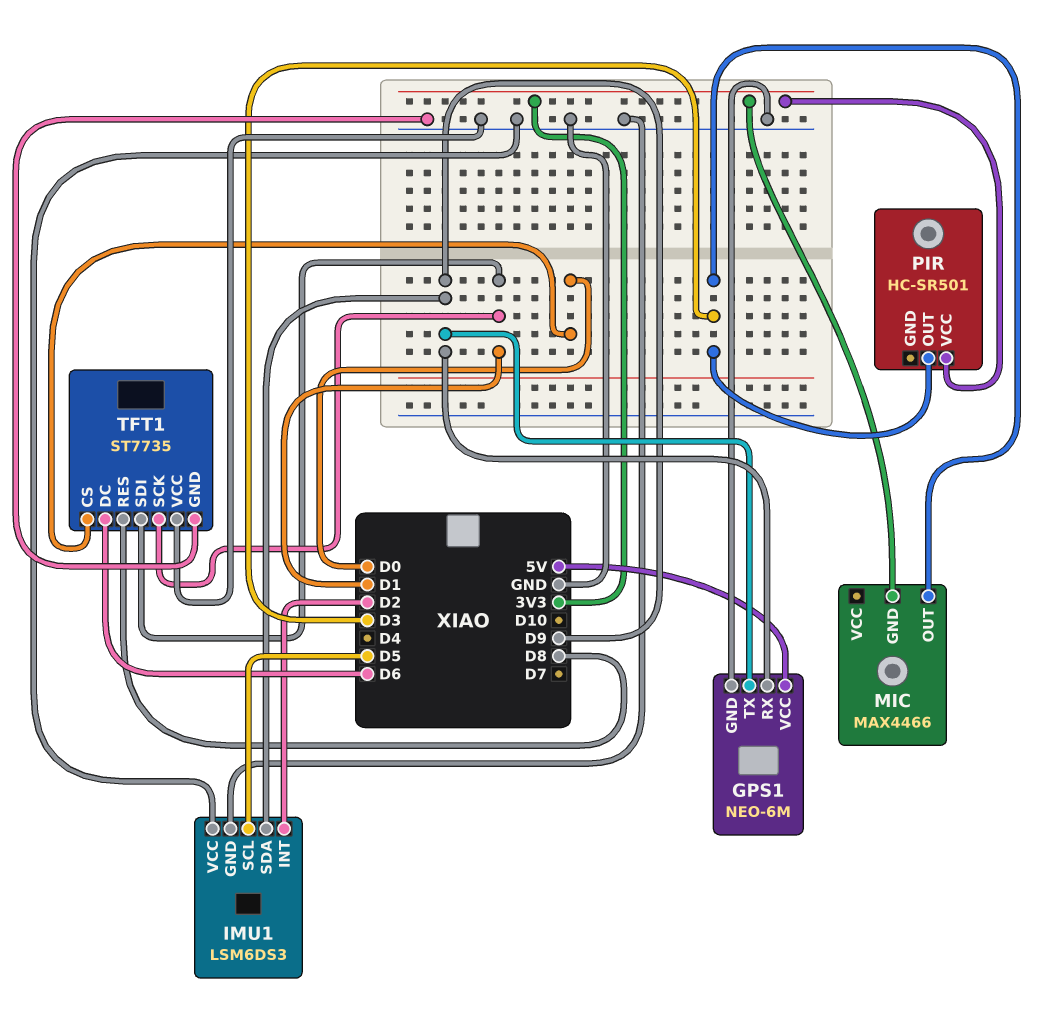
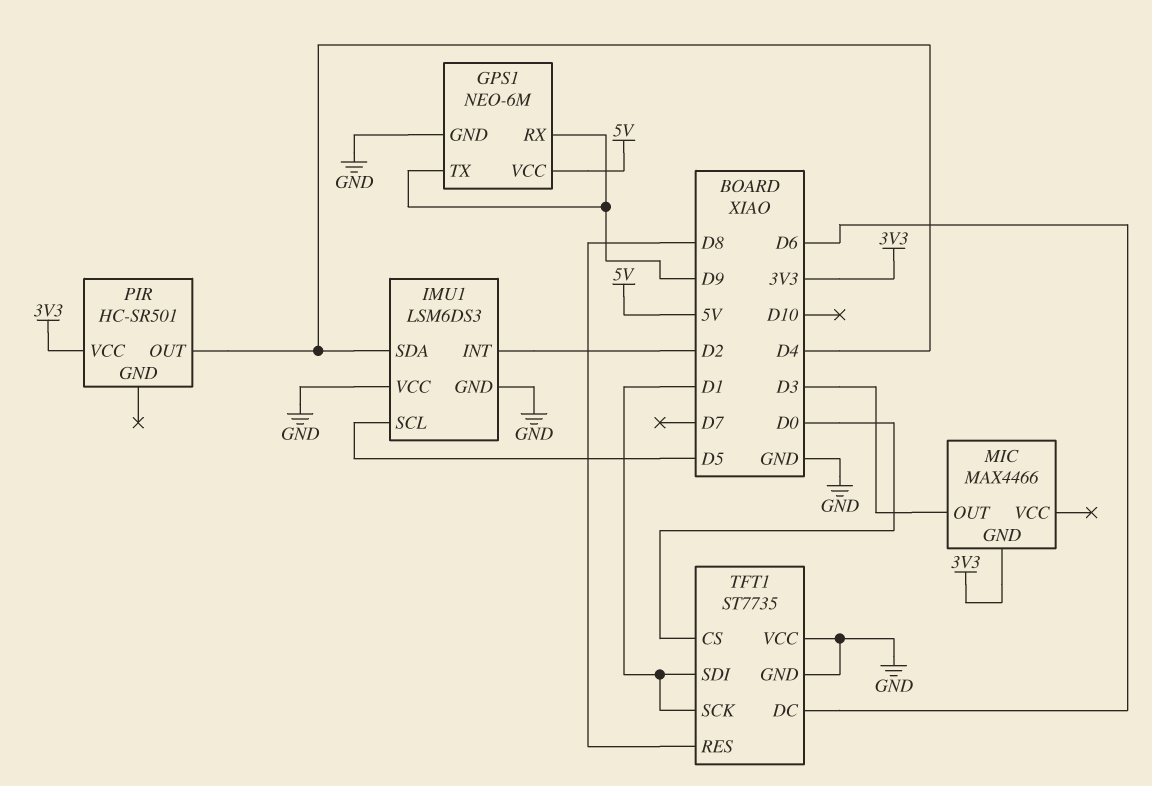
IMU1 pin SDA: D9 -> D4
PIR pin OUT: D3 -> D4

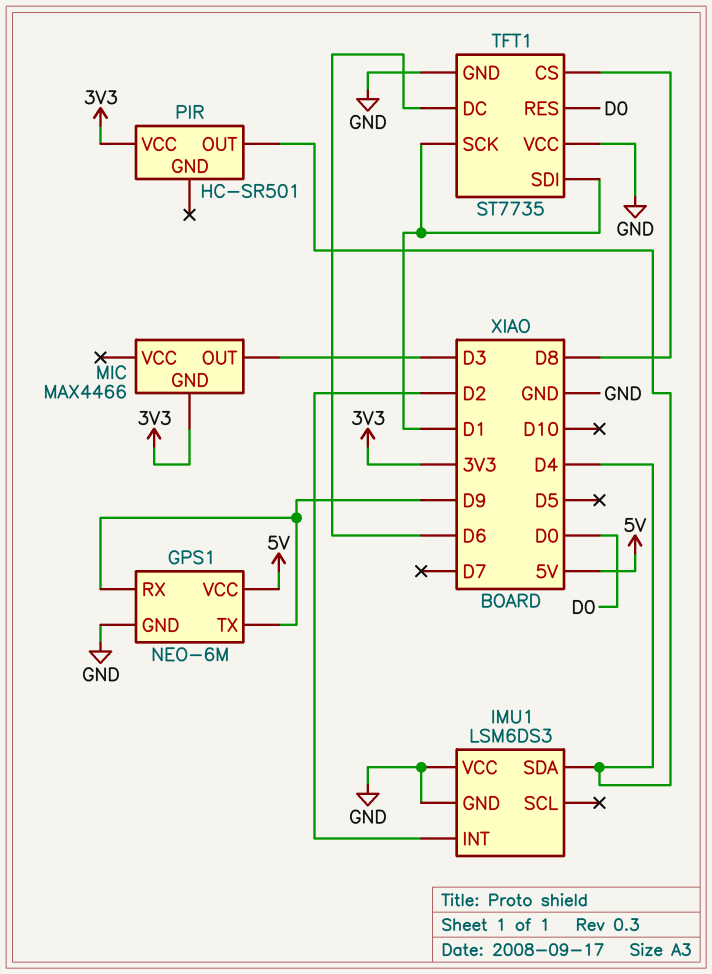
IMU1 pin SCL: D5 -> none
TFT1 pin CS: D0 -> D8
TFT1 pin RES: D8 -> D0

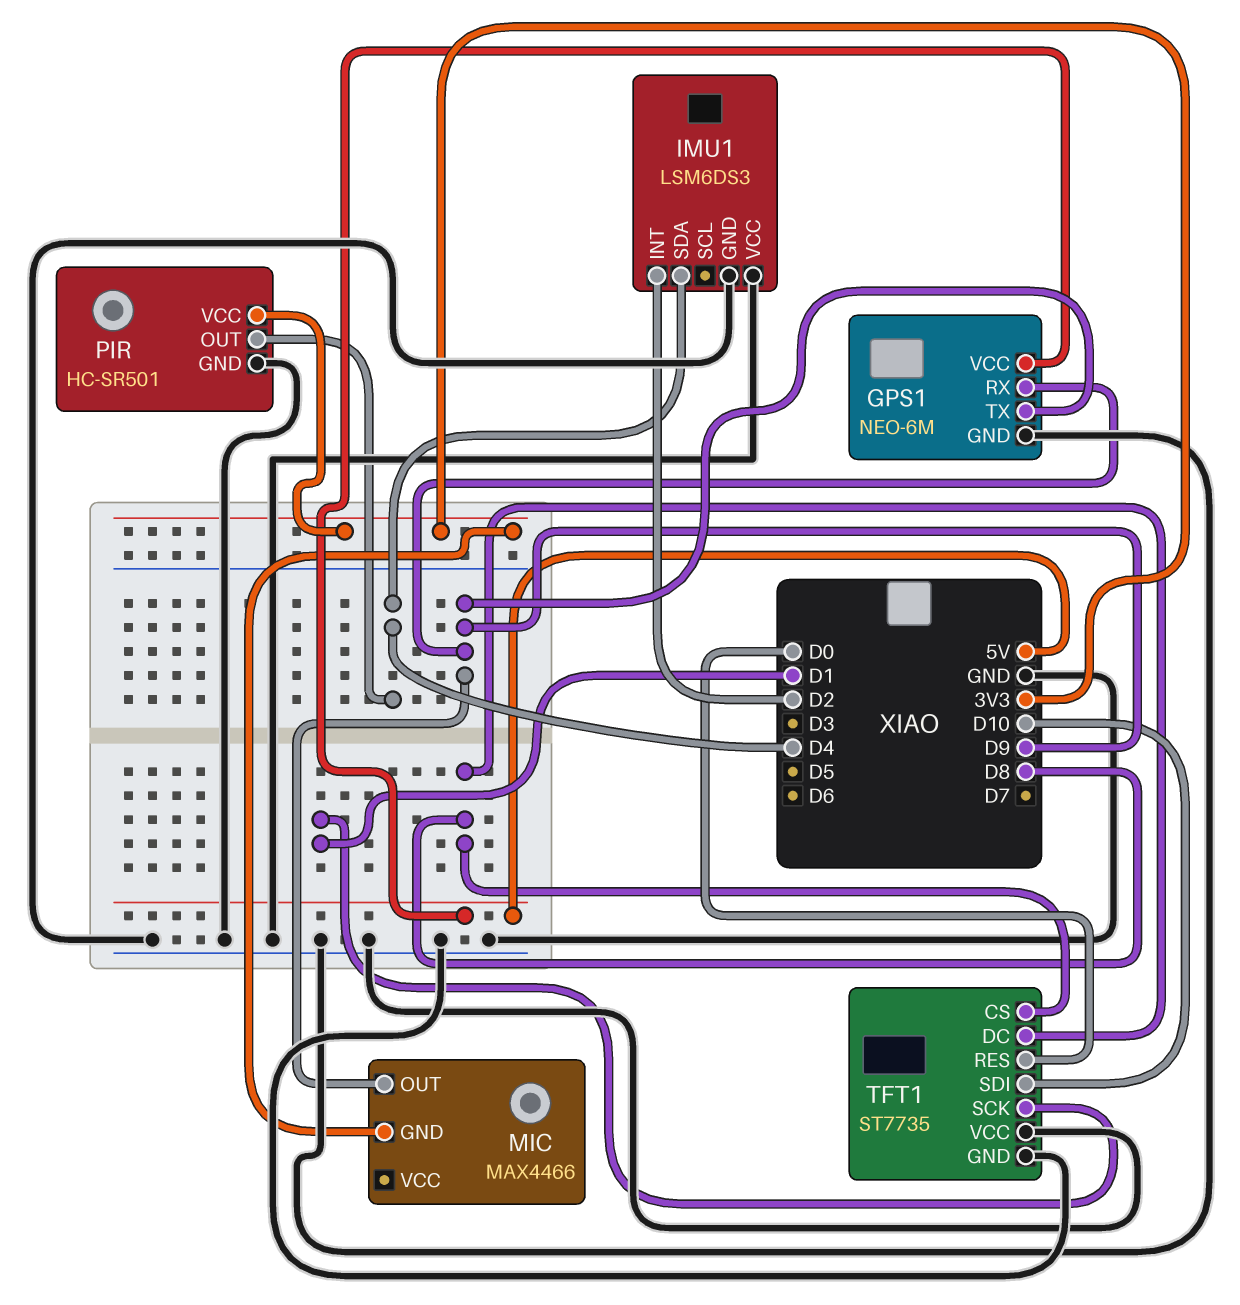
MIC pin OUT: D3 -> D9
PIR pin GND: none -> GND
TFT1 pin DC: D6 -> D8
TFT1 pin SDI: D1 -> D10

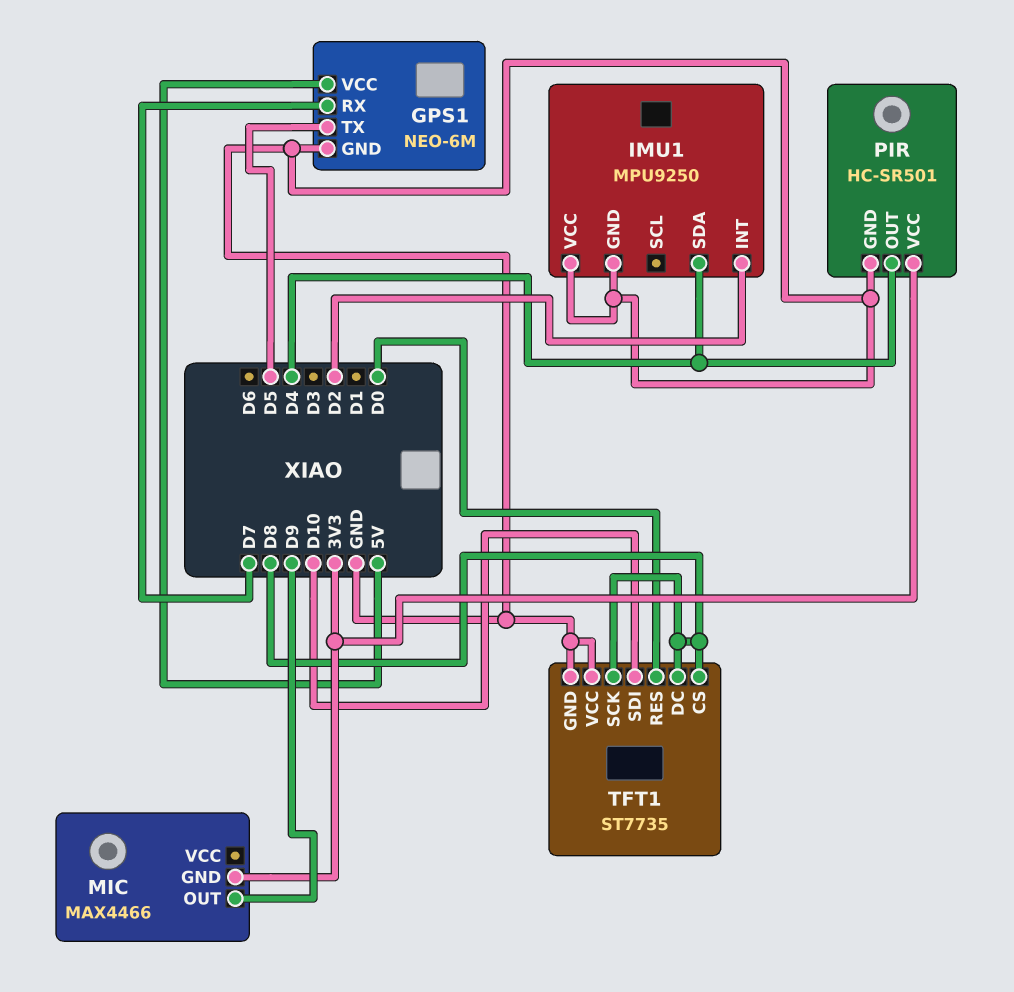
GPS1 pin RX: D9 -> D7
GPS1 pin TX: D9 -> D5
IMU1: LSM6DS3 -> MPU9250
TFT1 pin SCK: D1 -> D8

